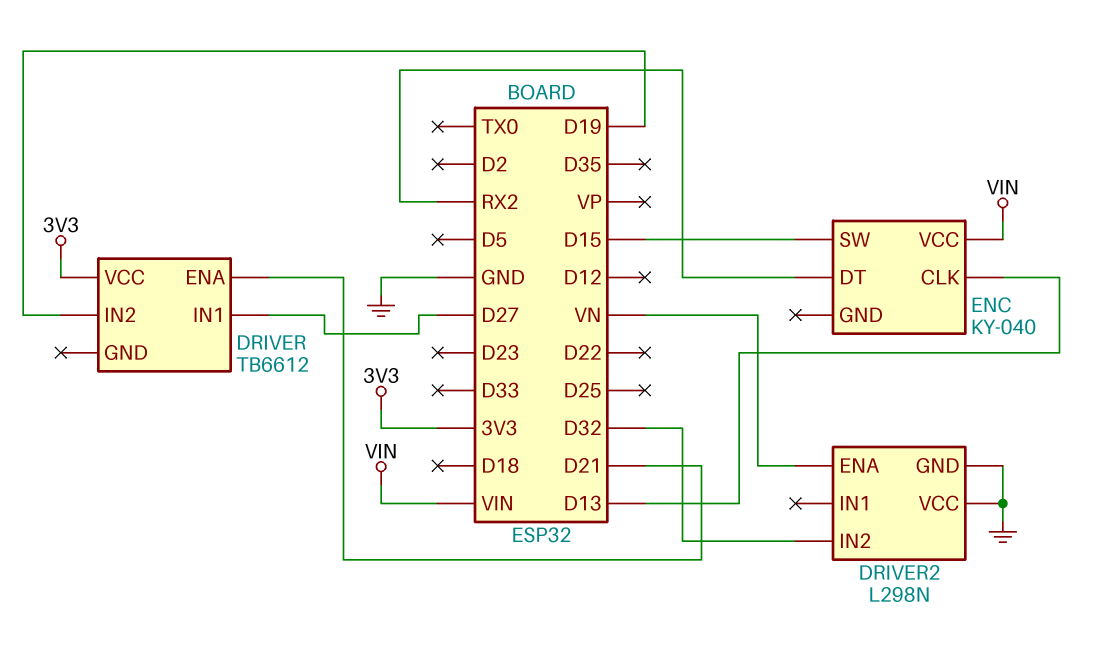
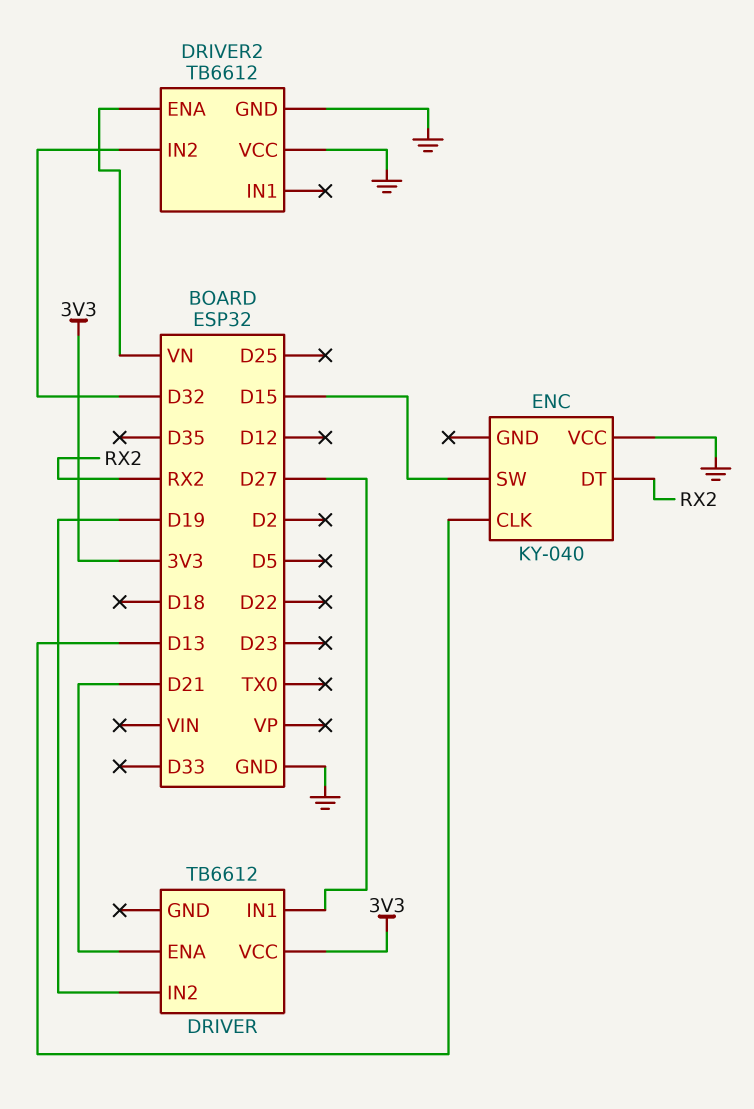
DRIVER2: L298N -> TB6612
ENC pin VCC: VIN -> GND

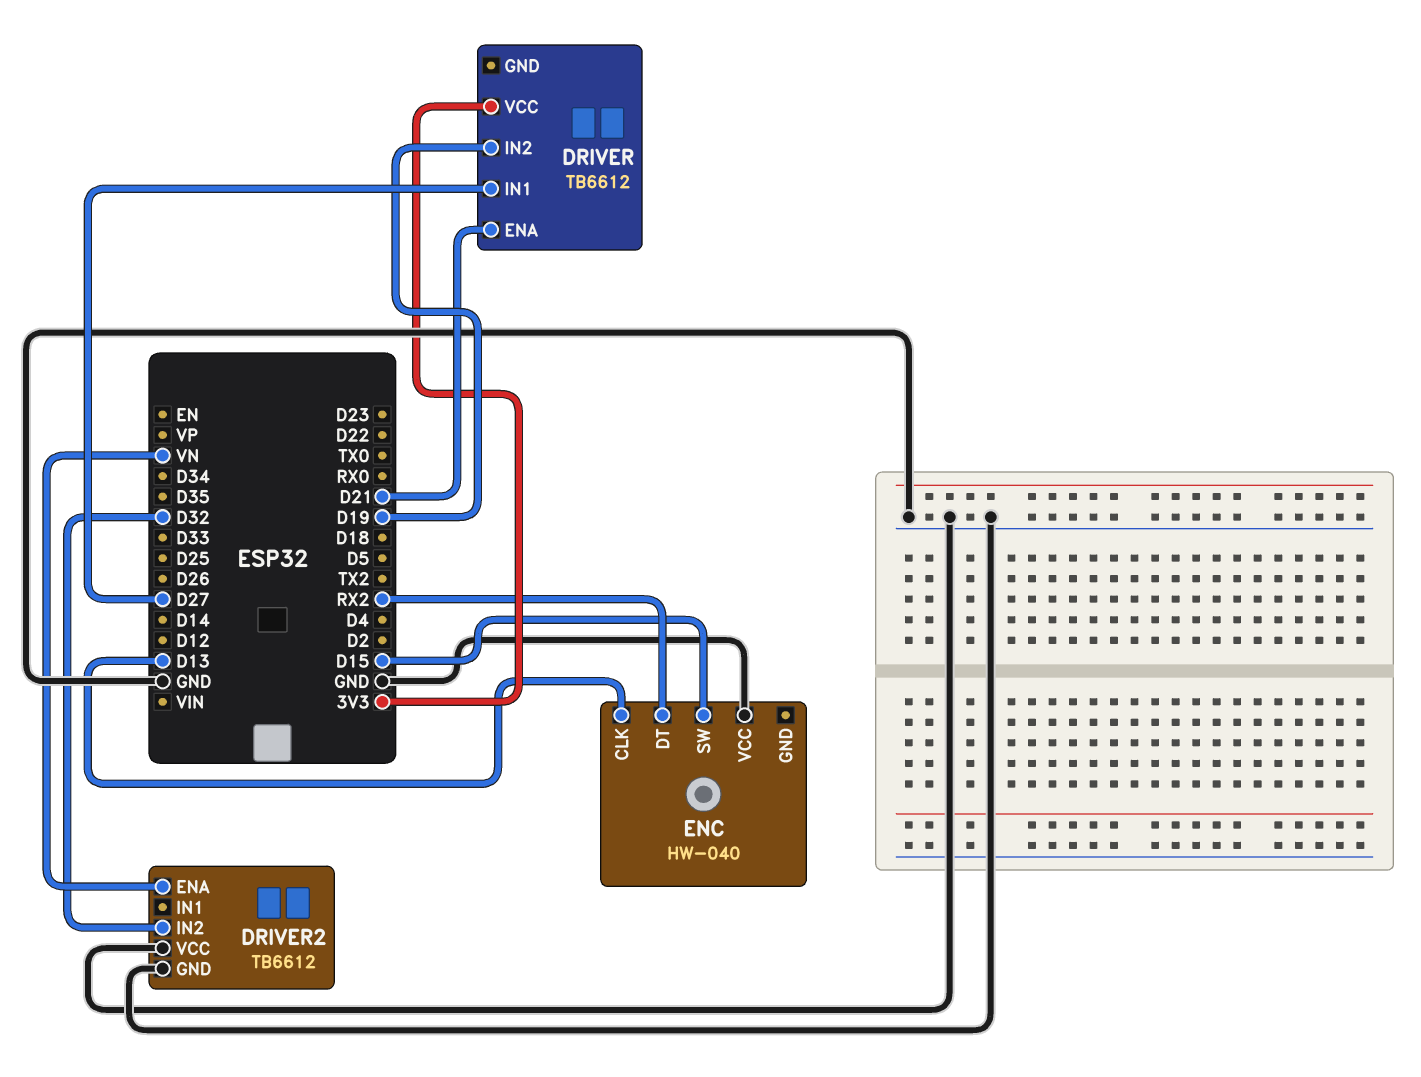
ENC: KY-040 -> HW-040

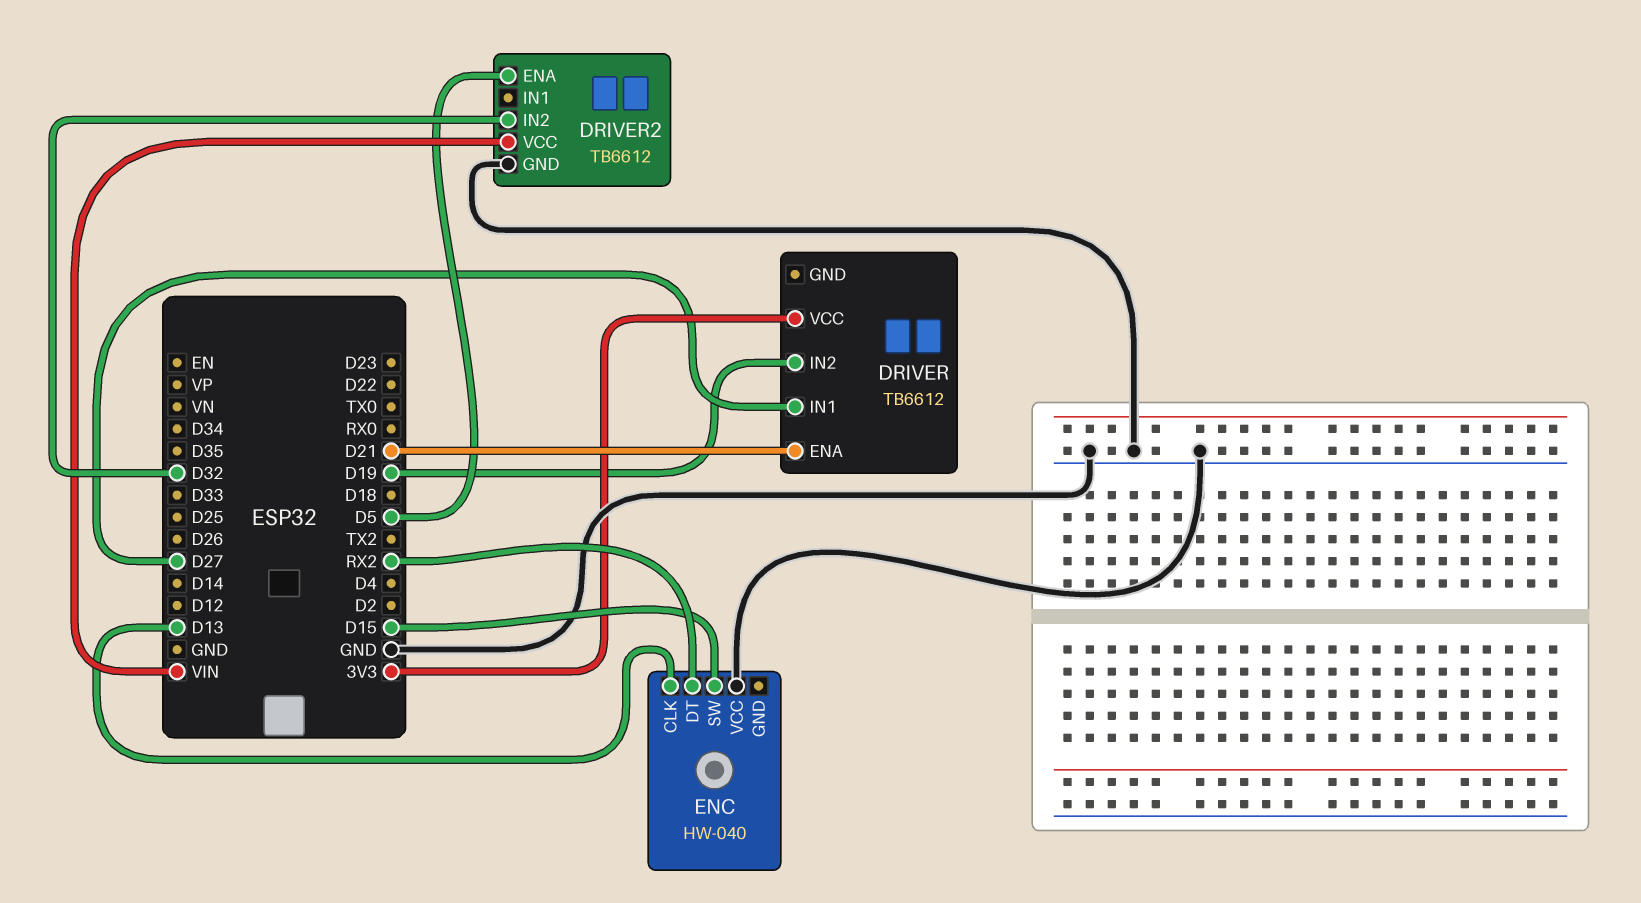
DRIVER2 pin ENA: VN -> D5
DRIVER2 pin VCC: GND -> VIN

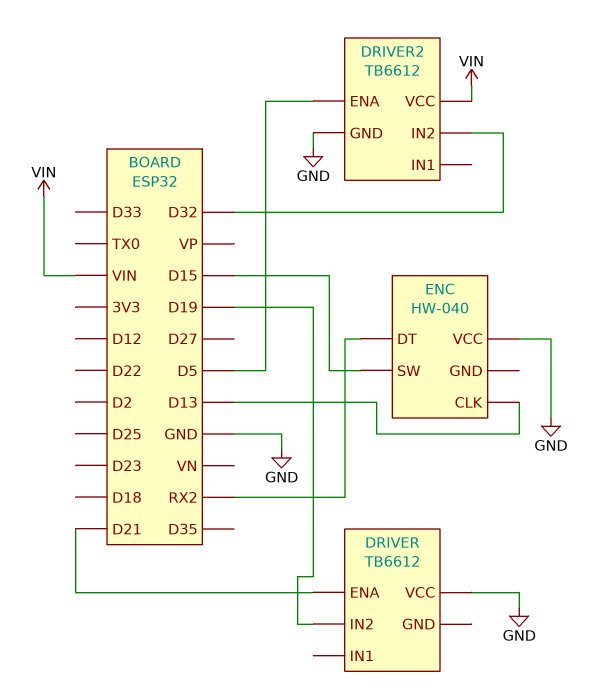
DRIVER pin IN1: D27 -> none
DRIVER pin VCC: 3V3 -> GND

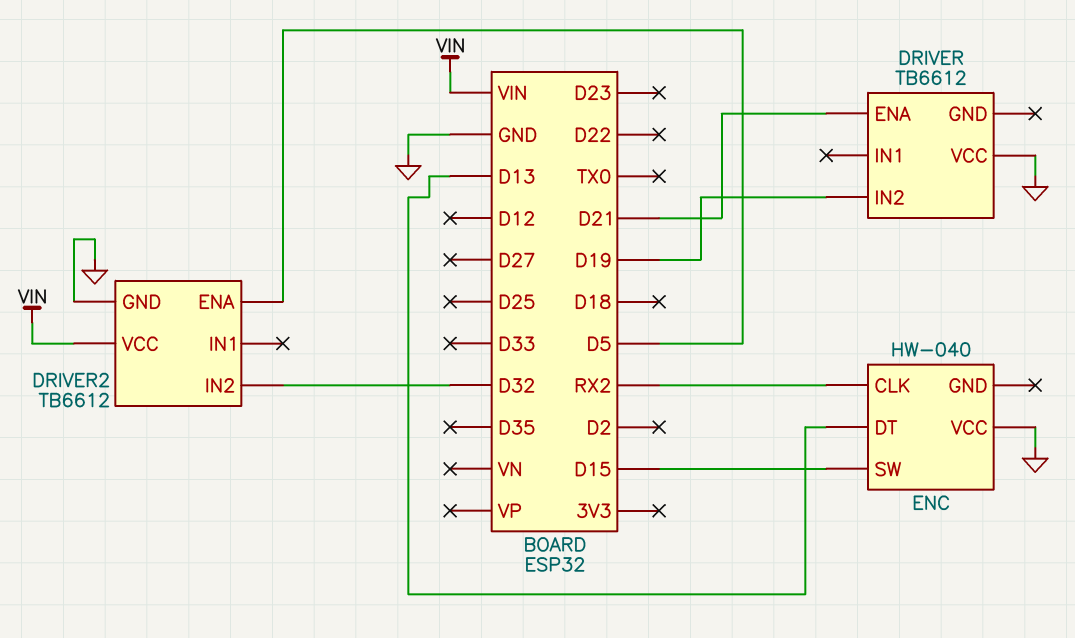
ENC pin CLK: D13 -> RX2
ENC pin DT: RX2 -> D13

